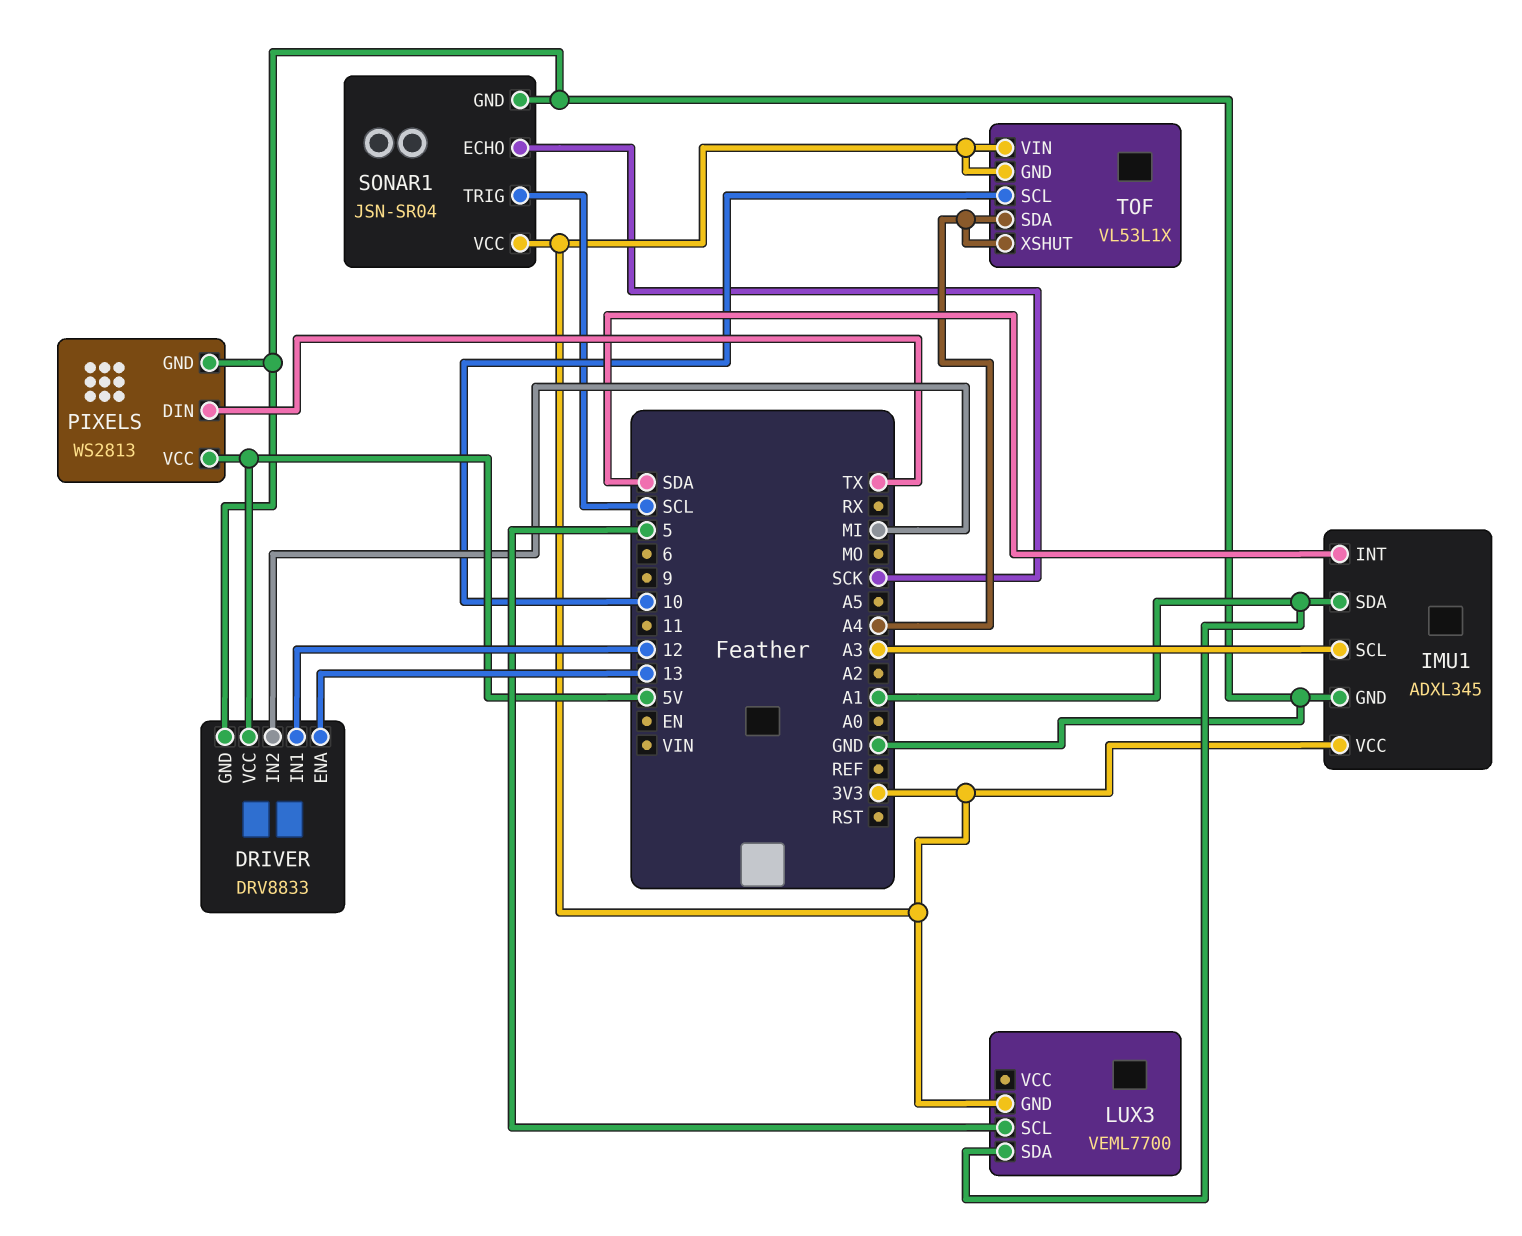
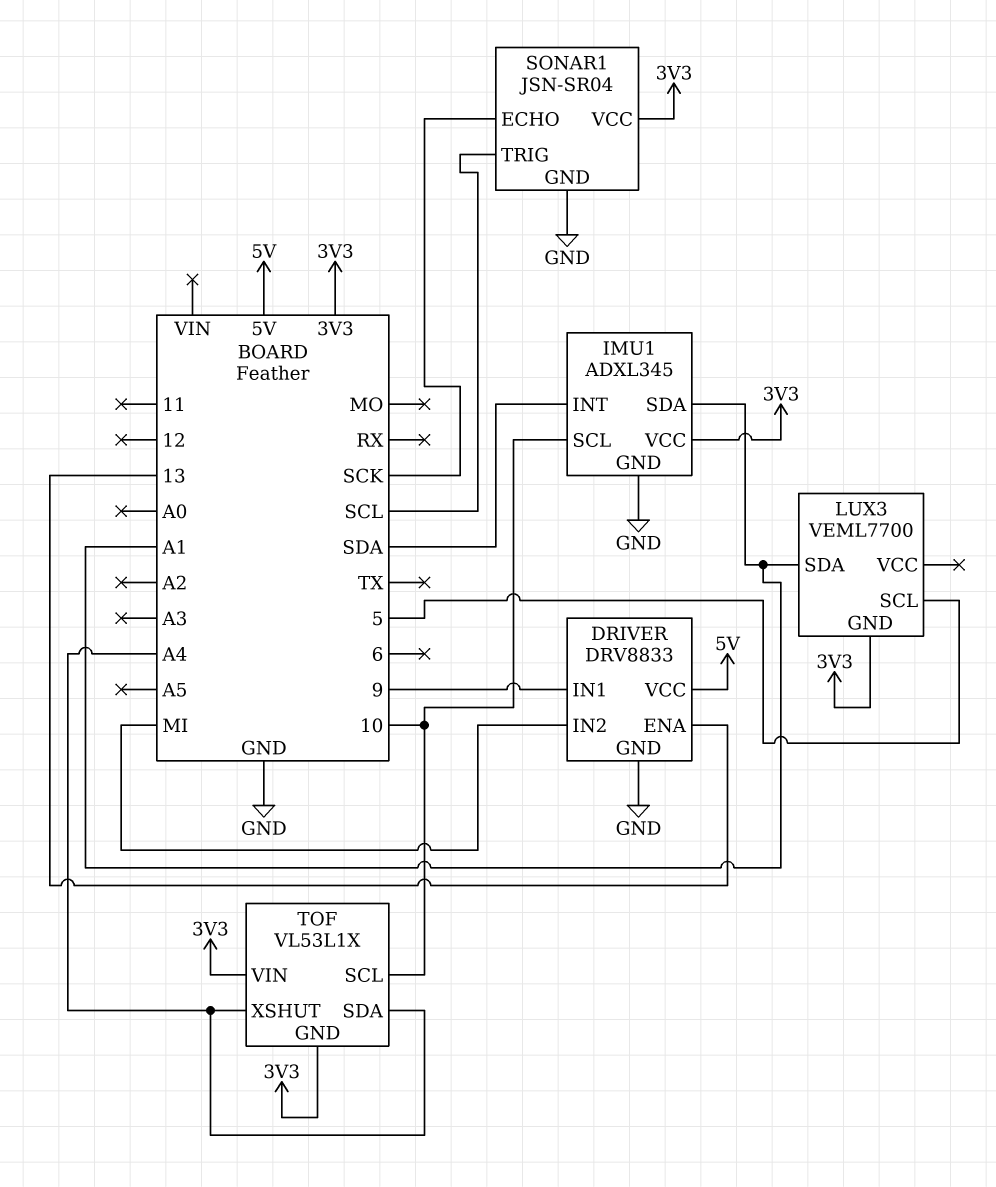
DRIVER pin IN1: 12 -> 9
IMU1 pin SCL: A3 -> 10
PIXELS: WS2813 -> none
PIXELS pin DIN: TX -> none
PIXELS pin GND: GND -> none
PIXELS pin VCC: 5V -> none

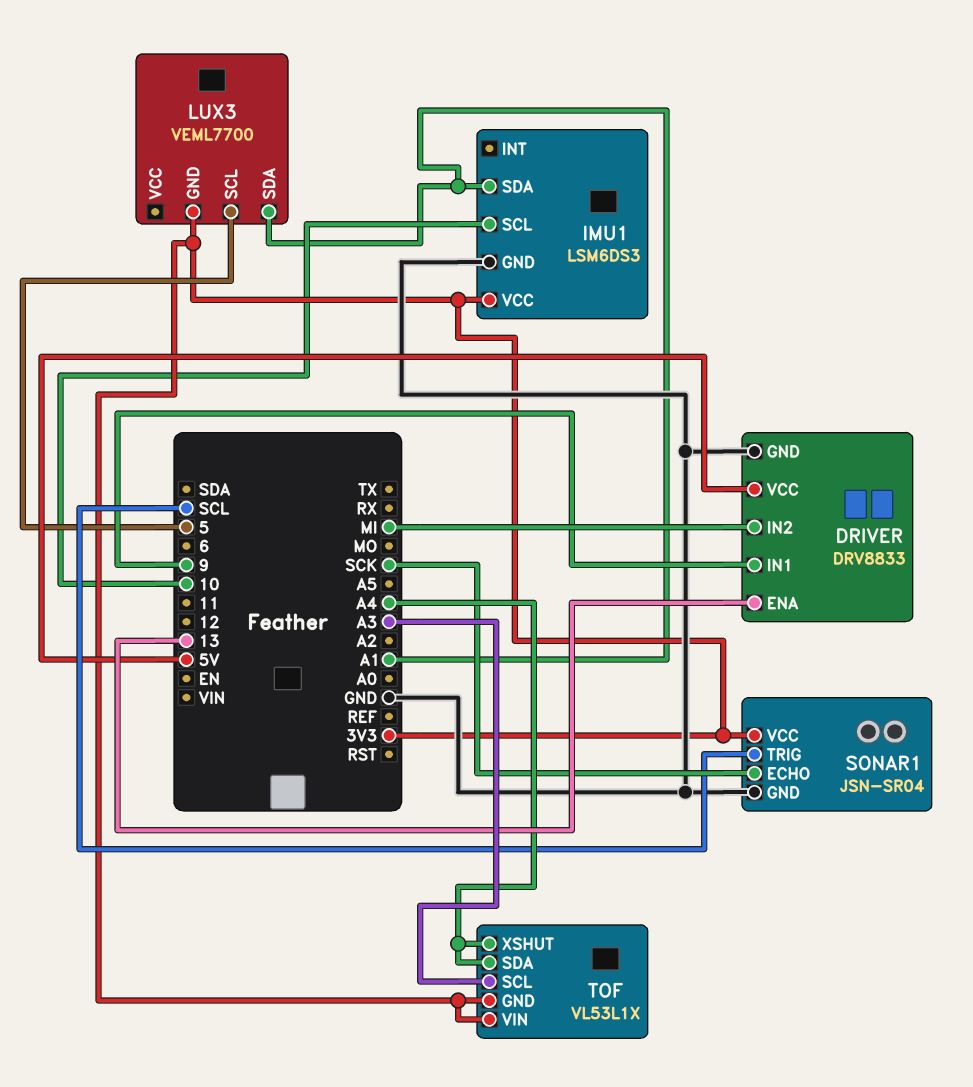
IMU1: ADXL345 -> LSM6DS3
IMU1 pin INT: SDA -> none
TOF pin SCL: 10 -> A3

